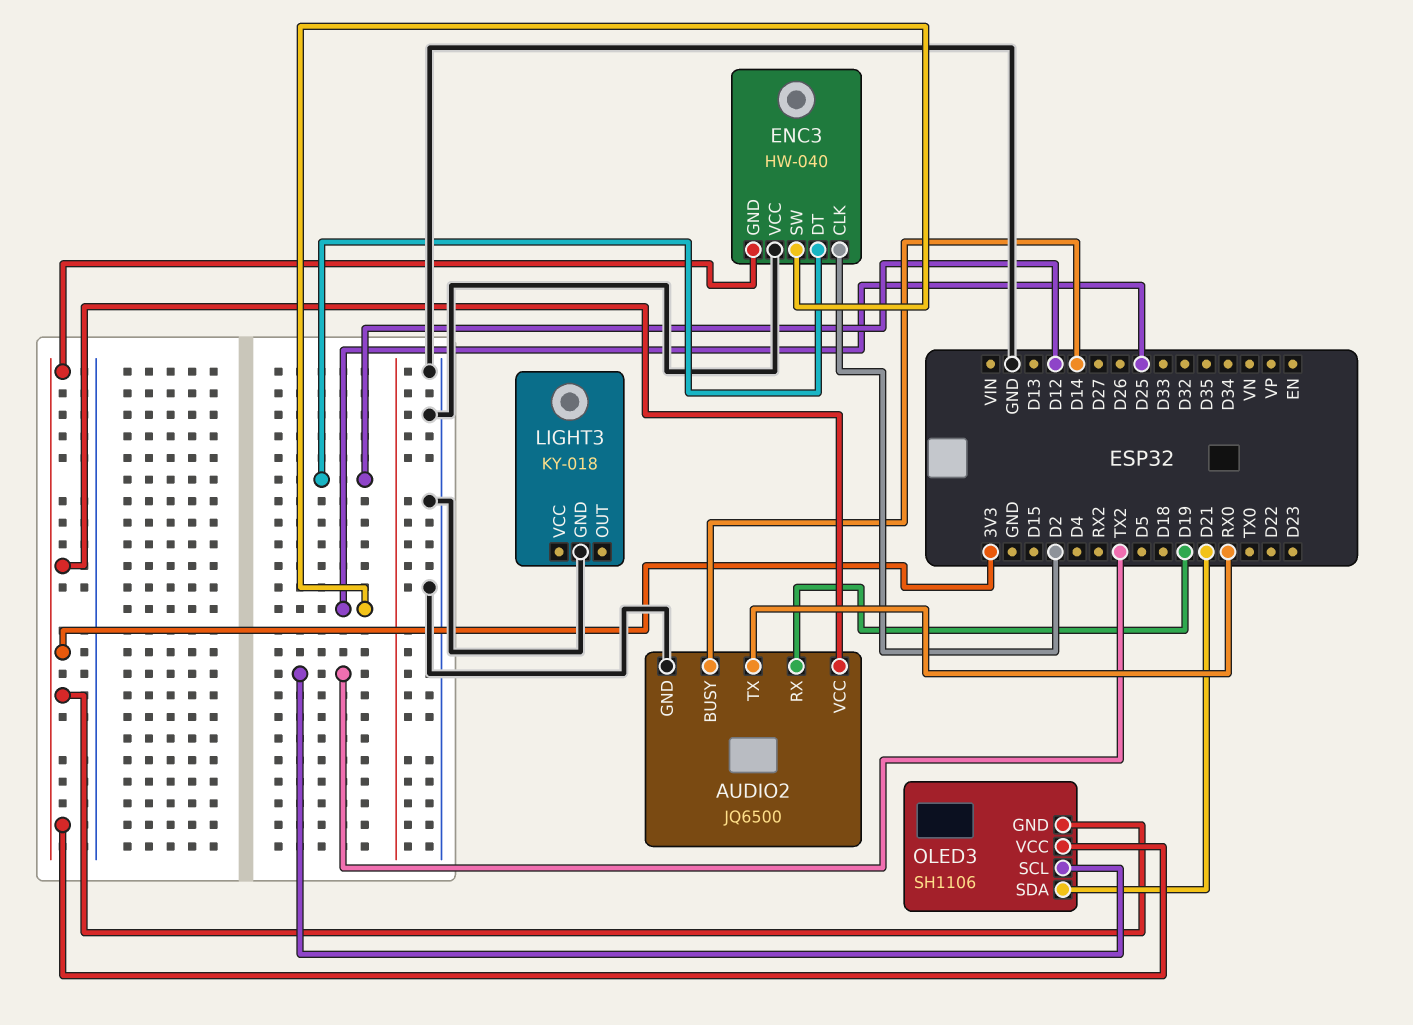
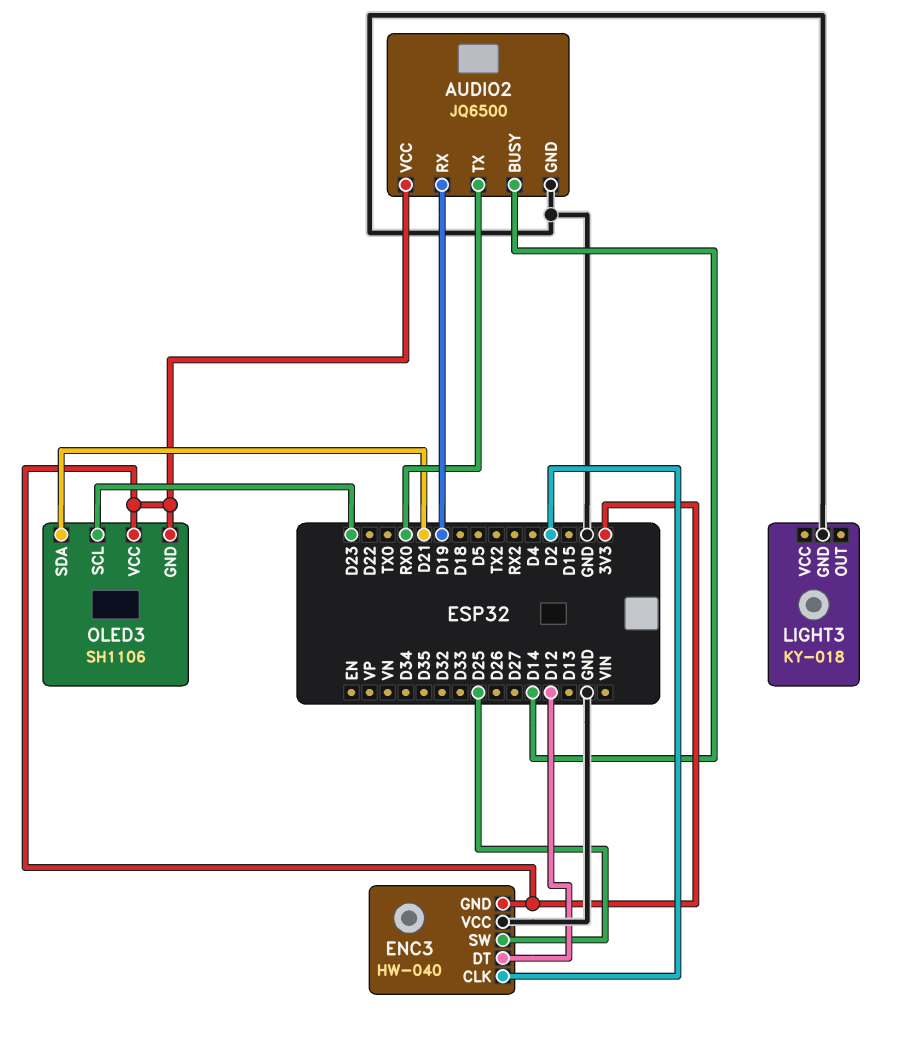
OLED3 pin SCL: TX2 -> D23

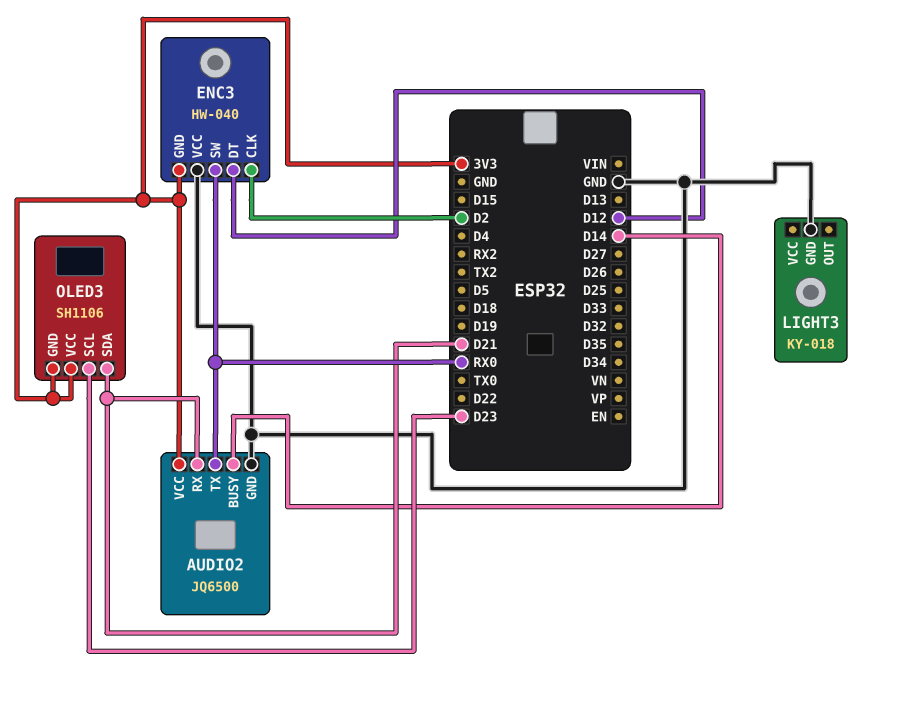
AUDIO2 pin RX: D19 -> D21
ENC3 pin SW: D25 -> RX0

